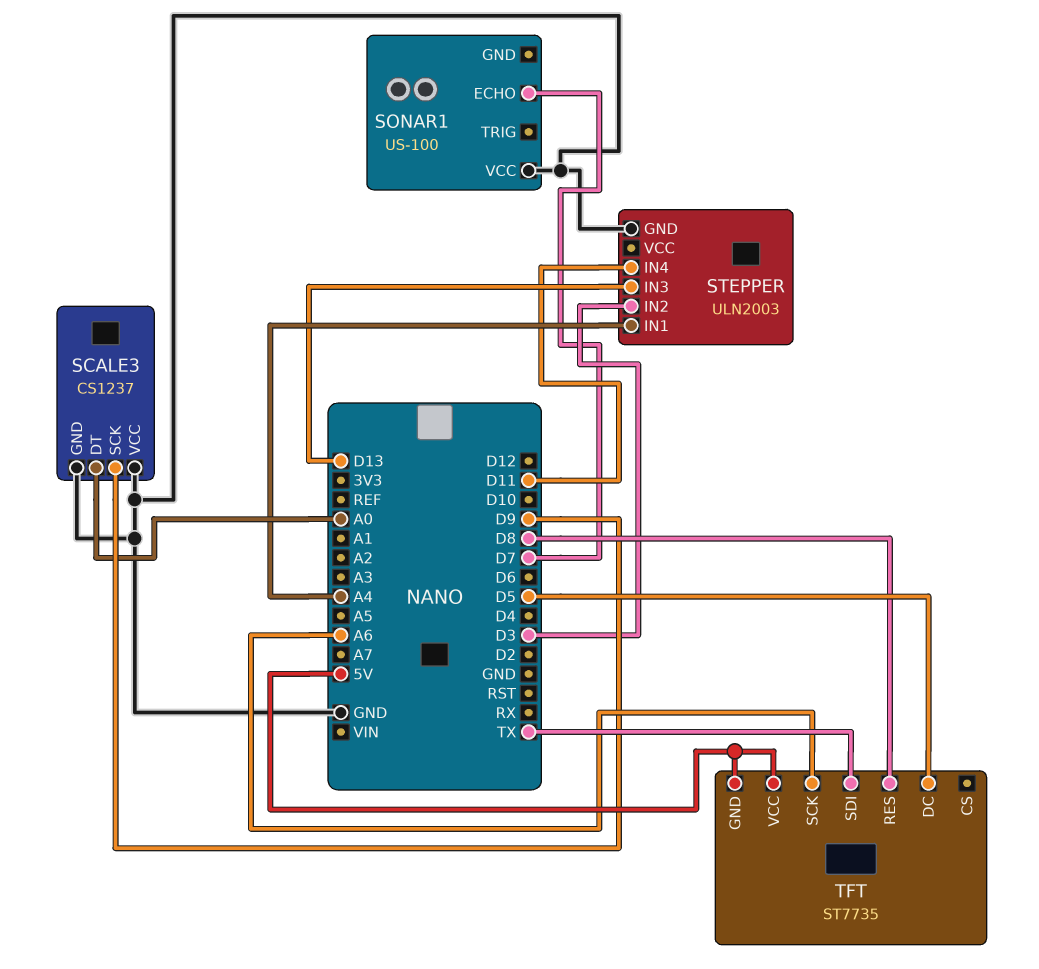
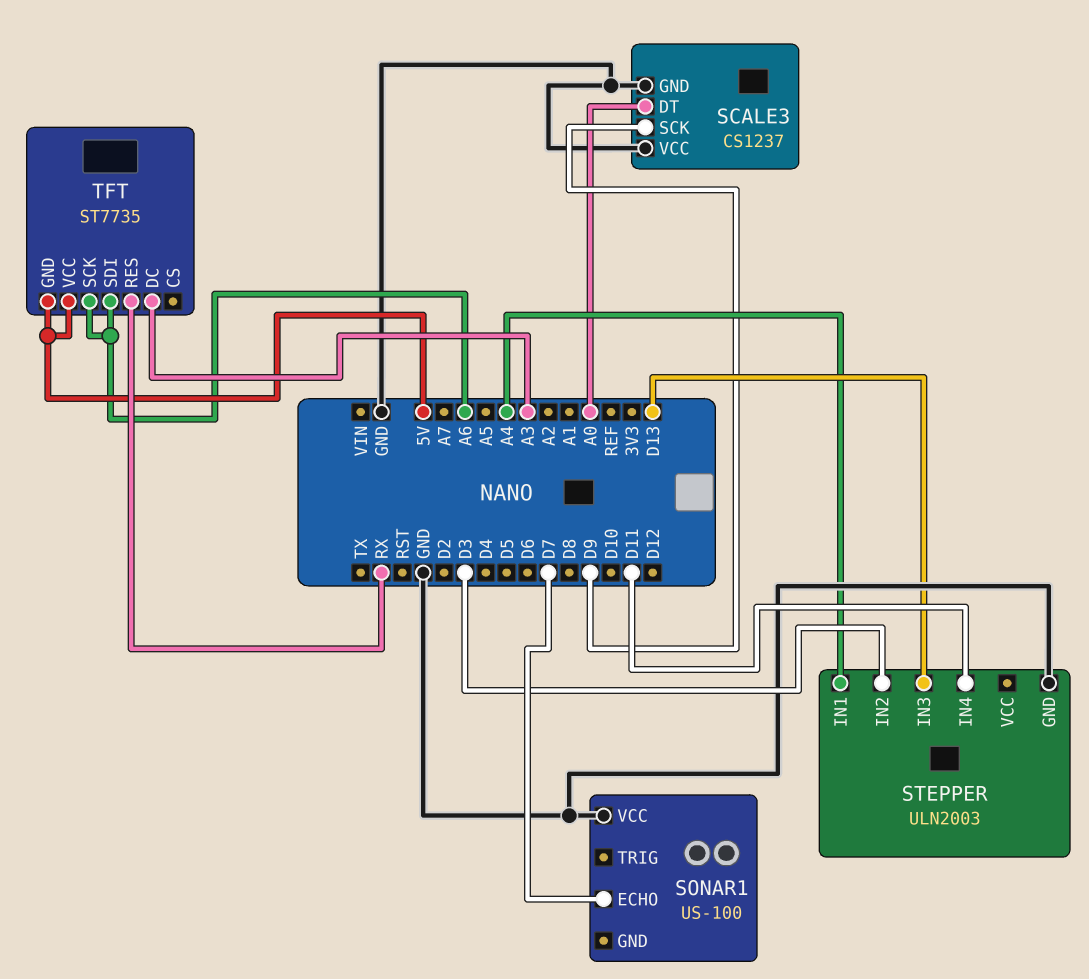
TFT pin DC: D5 -> A3
TFT pin RES: D8 -> RX
TFT pin SDI: TX -> A6

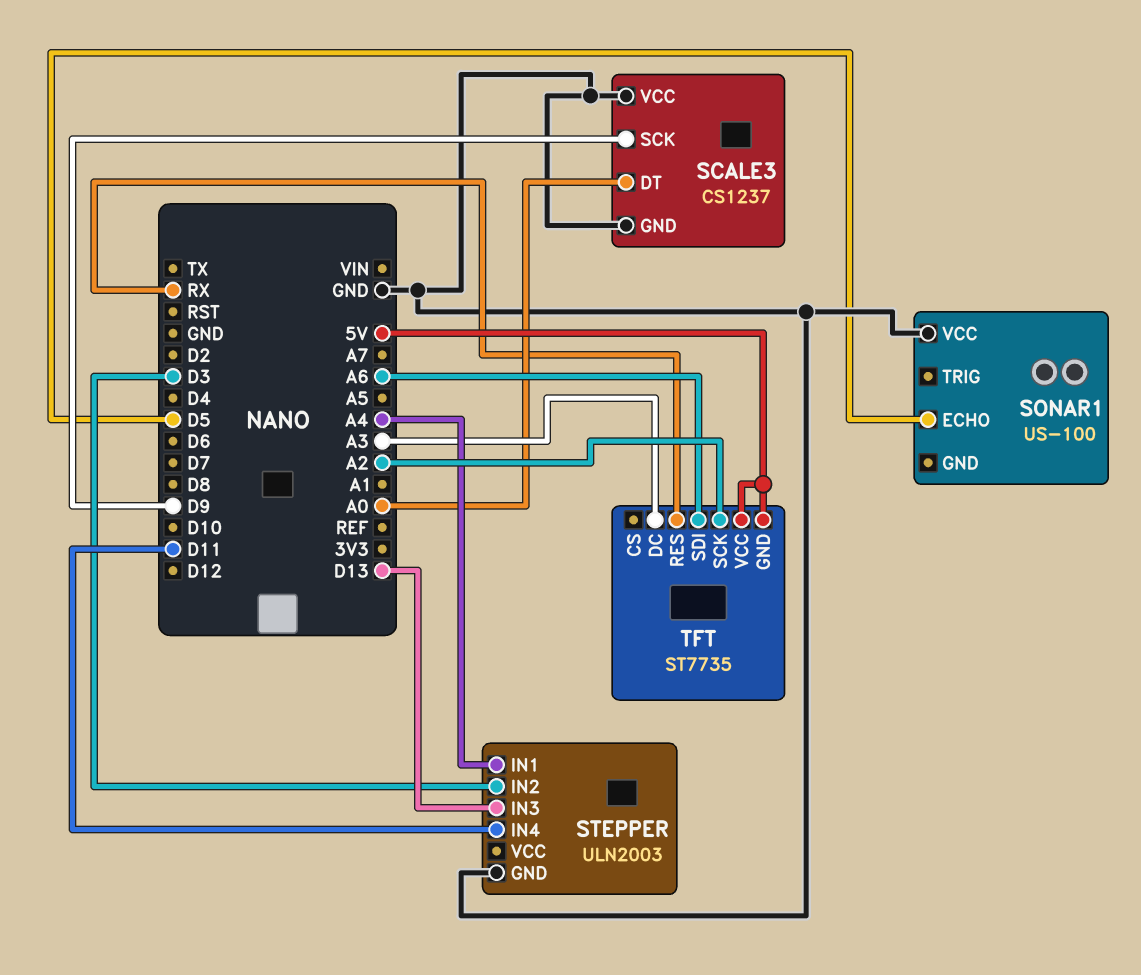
SONAR1 pin ECHO: D7 -> D5
TFT pin SCK: A6 -> A2

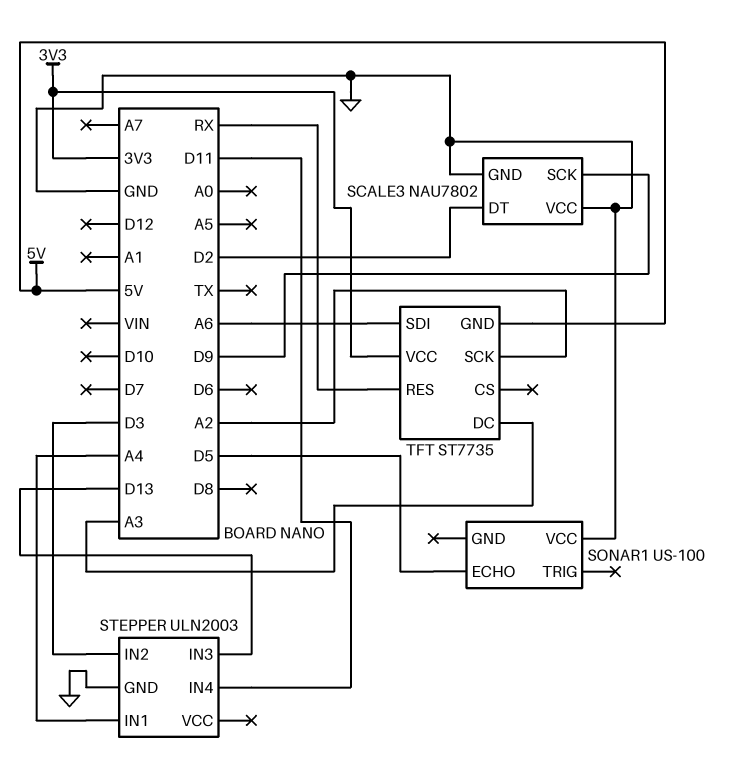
SCALE3: CS1237 -> NAU7802
SCALE3 pin DT: A0 -> D2
TFT pin VCC: 5V -> 3V3

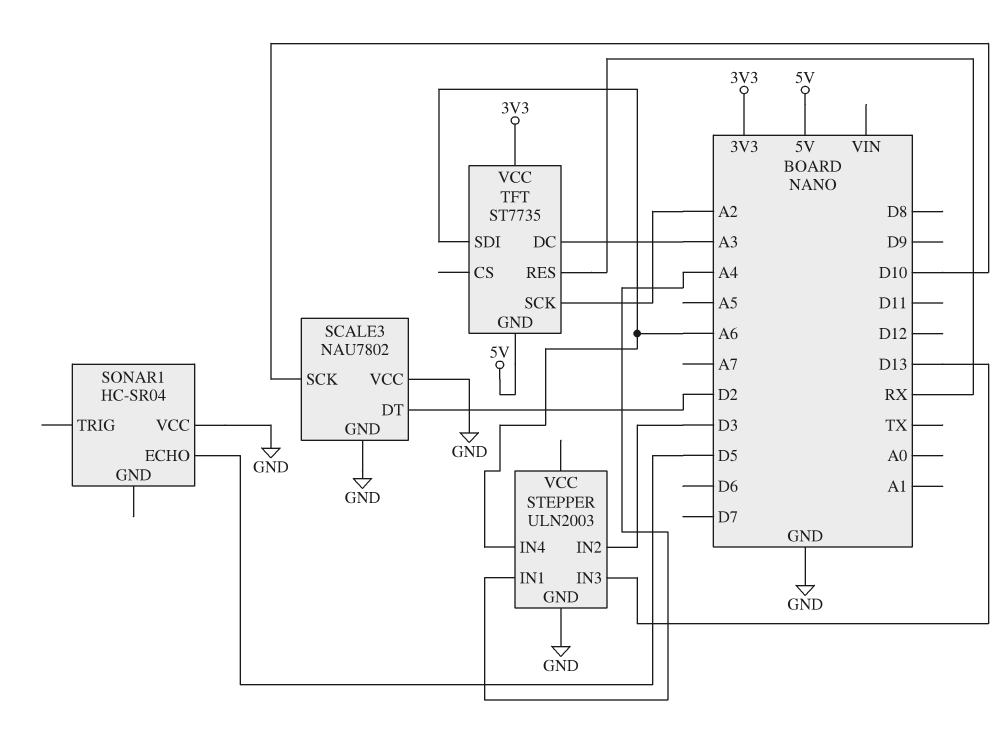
SCALE3 pin SCK: D9 -> D10
SONAR1: US-100 -> HC-SR04
STEPPER pin IN4: D11 -> A6

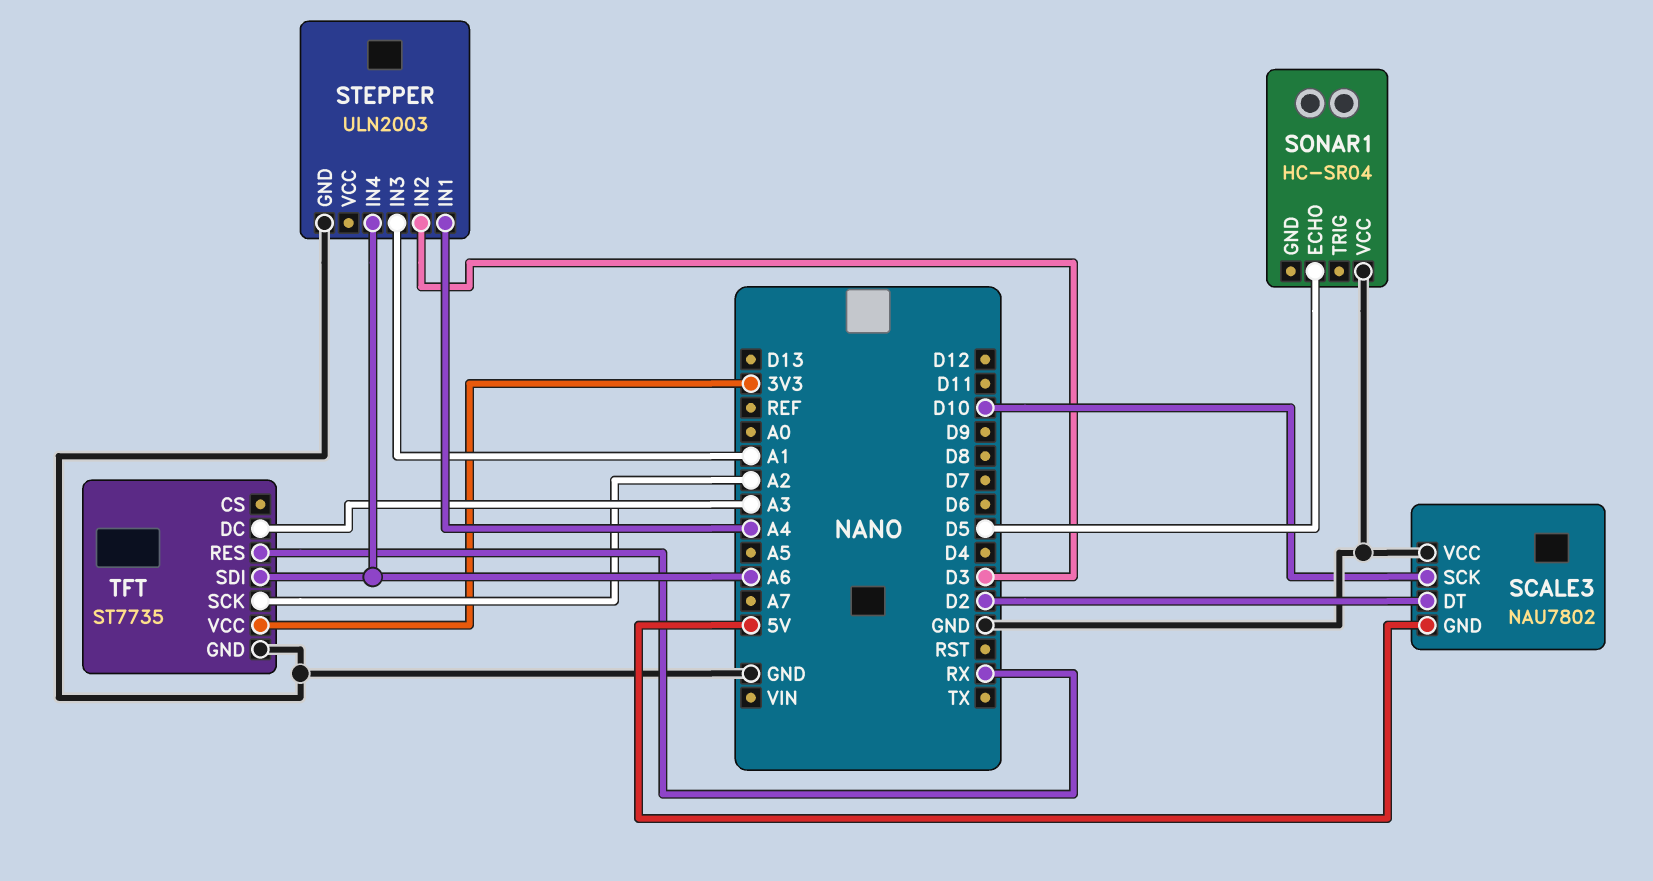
SCALE3 pin GND: GND -> 5V
STEPPER pin IN3: D13 -> A1
TFT pin GND: 5V -> GND

